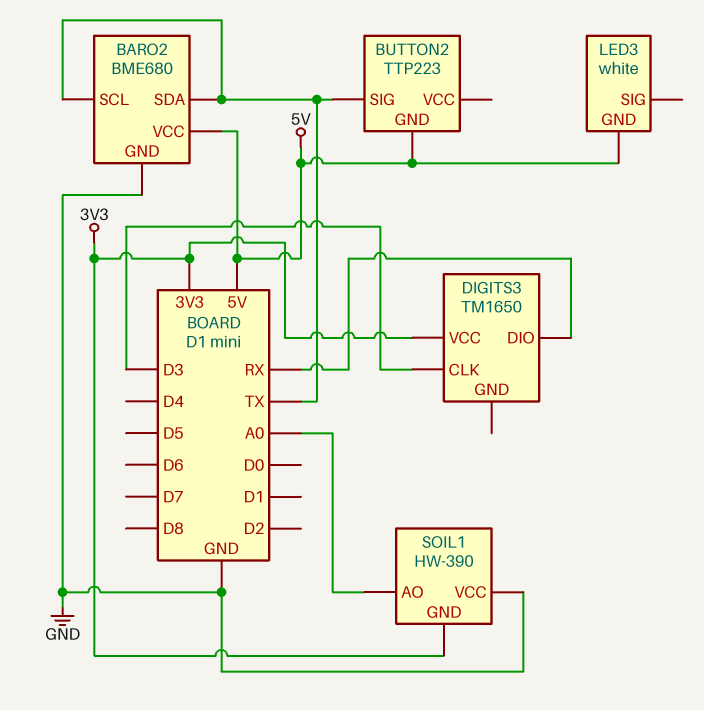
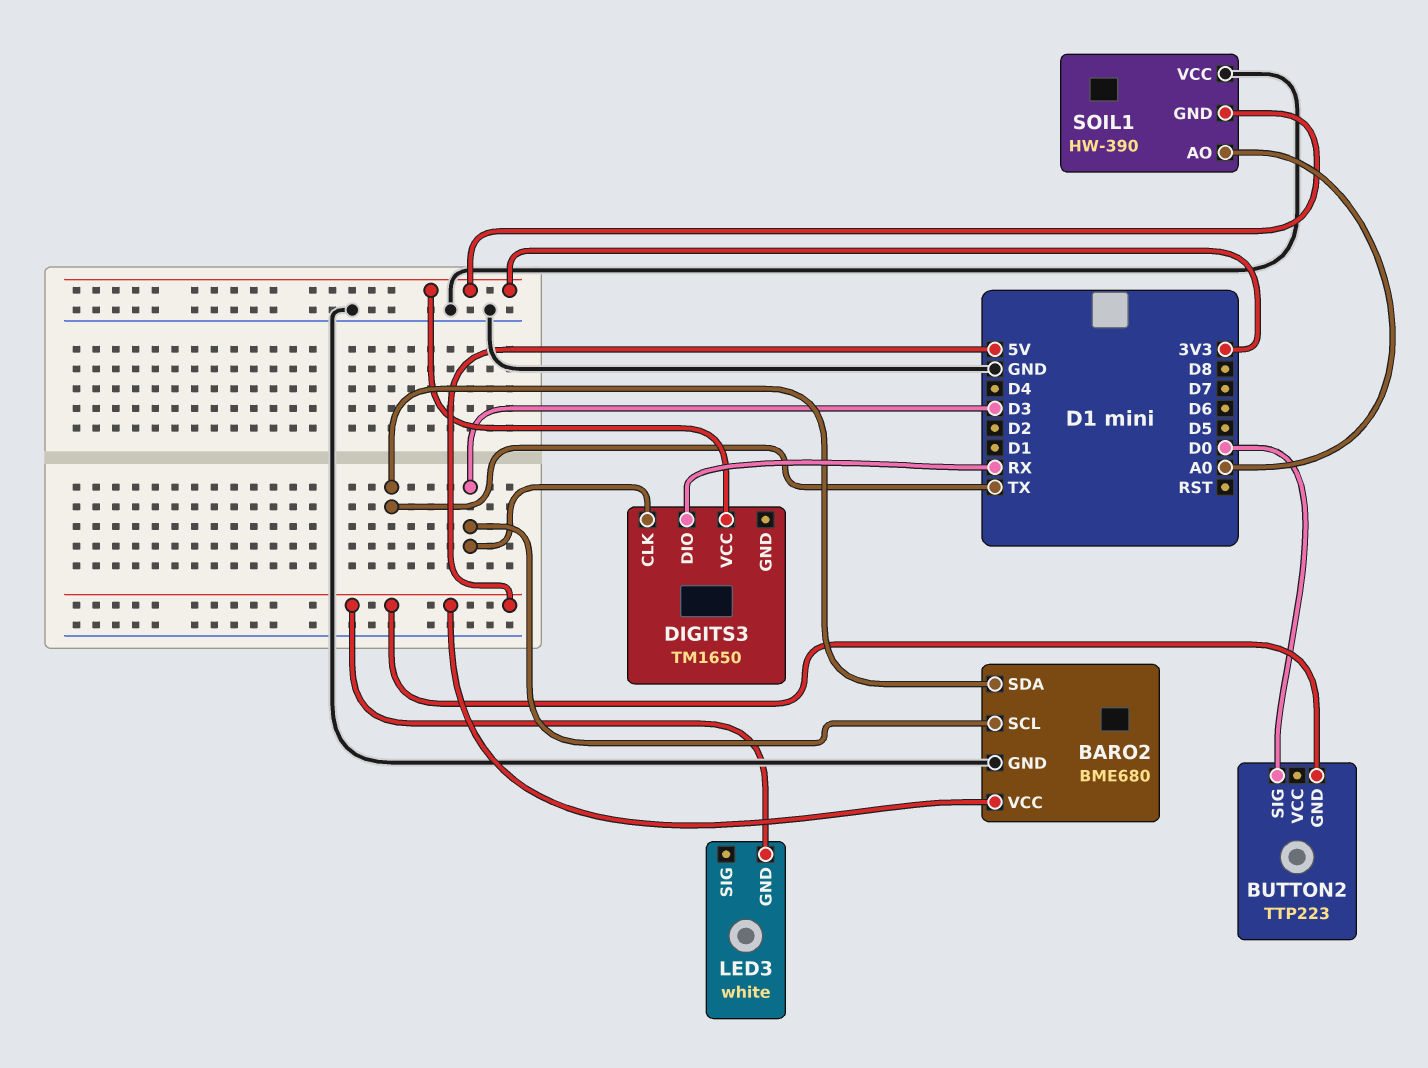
BARO2 pin SCL: TX -> D3
BUTTON2 pin SIG: TX -> D0

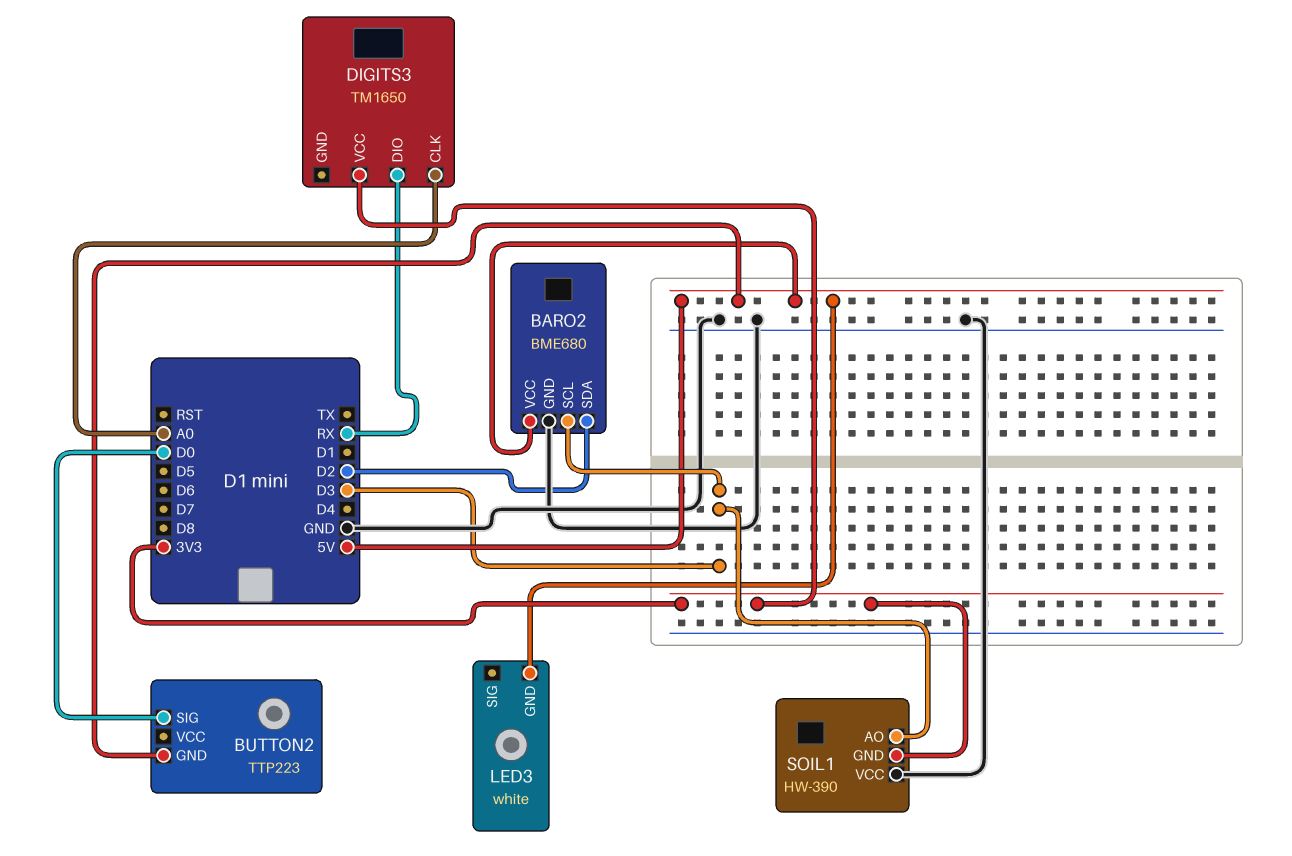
BARO2 pin SDA: TX -> D2
DIGITS3 pin CLK: D3 -> A0
SOIL1 pin AO: A0 -> D3

